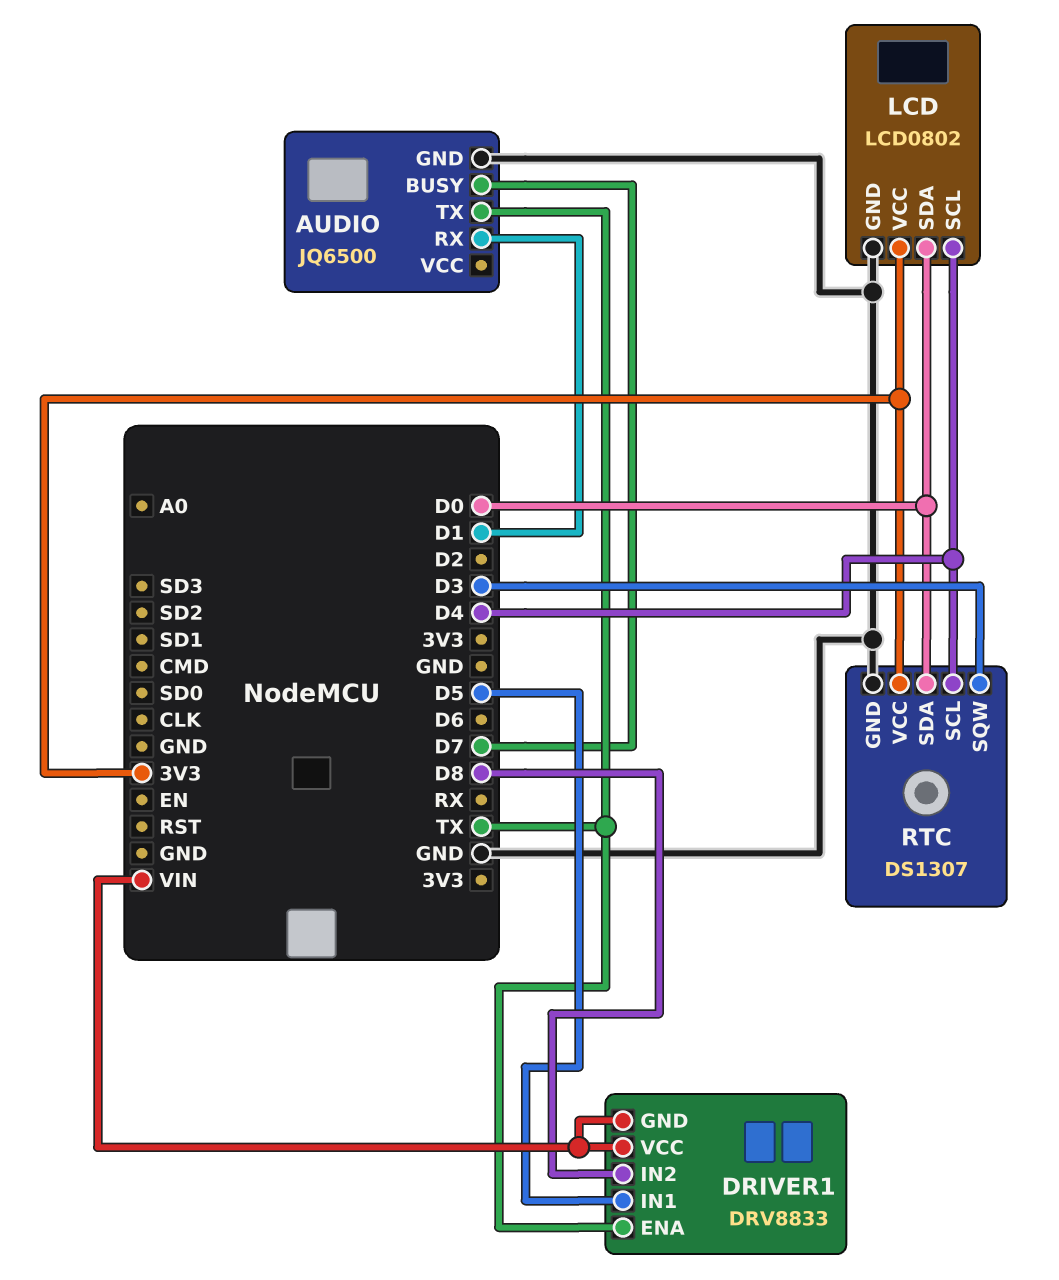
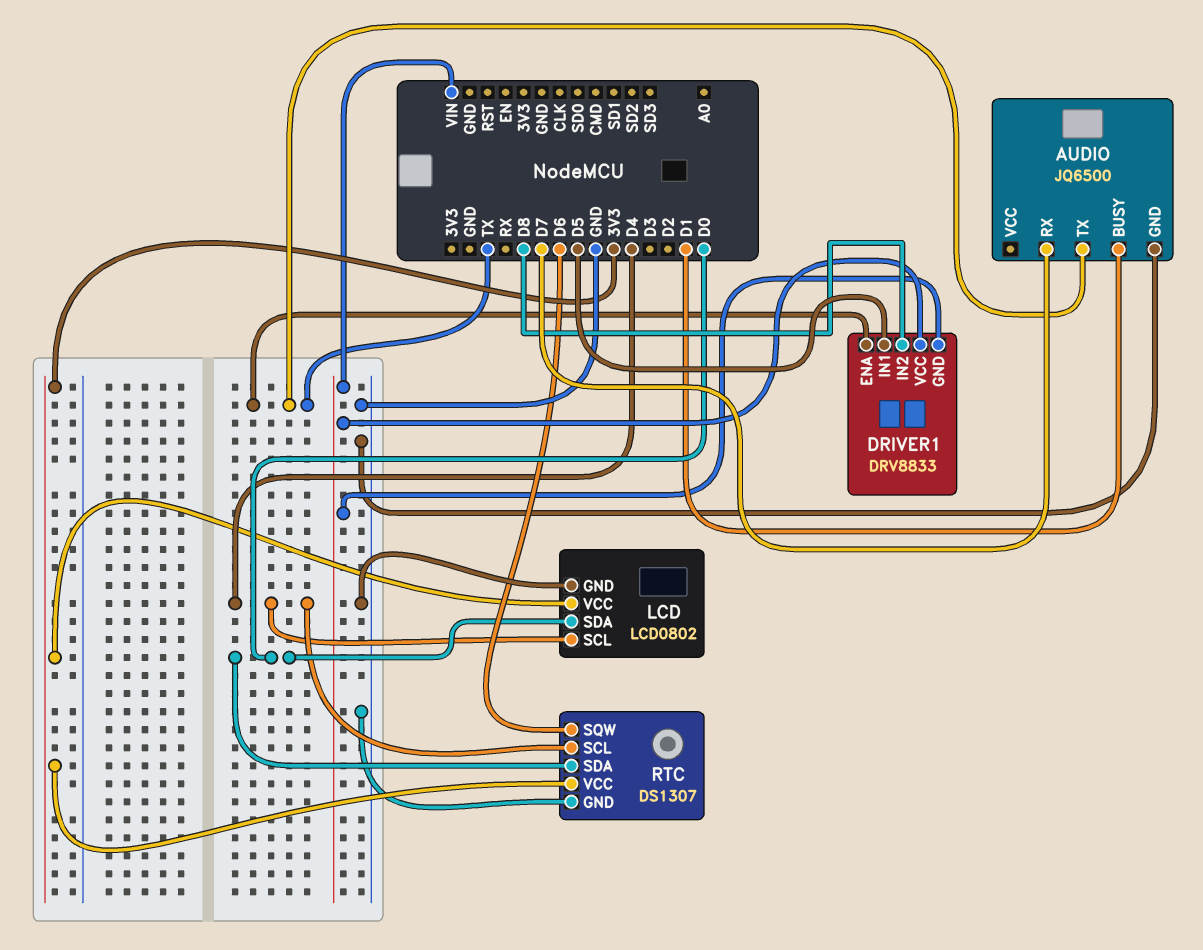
AUDIO pin BUSY: D7 -> D1
AUDIO pin RX: D1 -> D7
RTC pin SQW: D3 -> D6

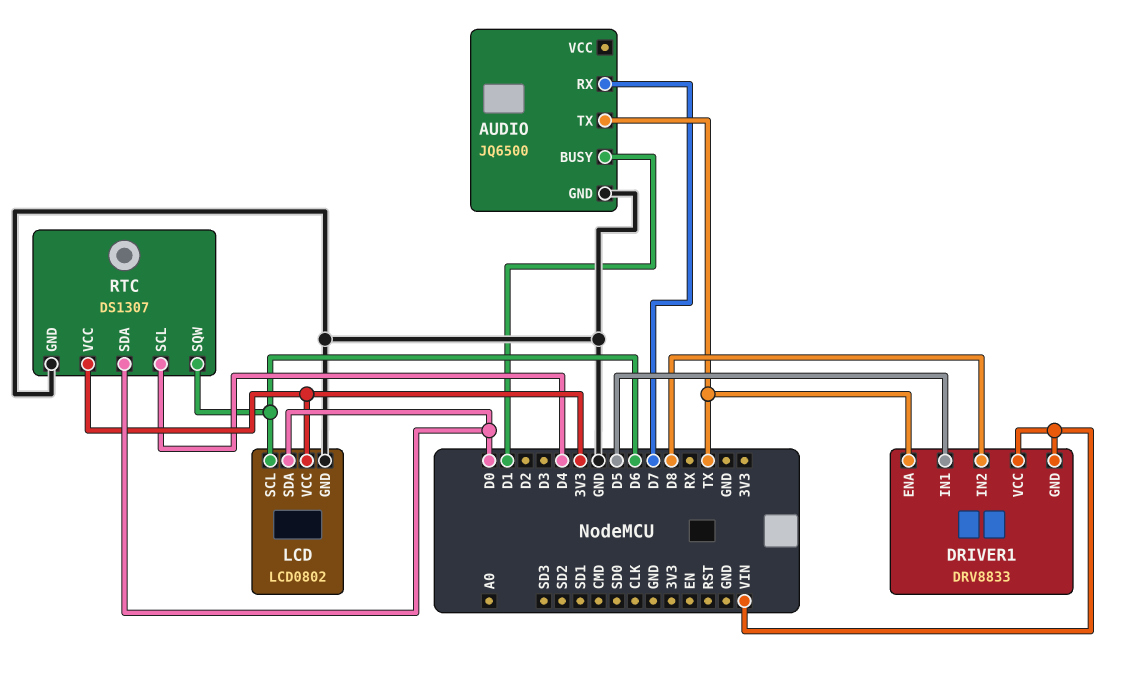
LCD pin SCL: D4 -> D6

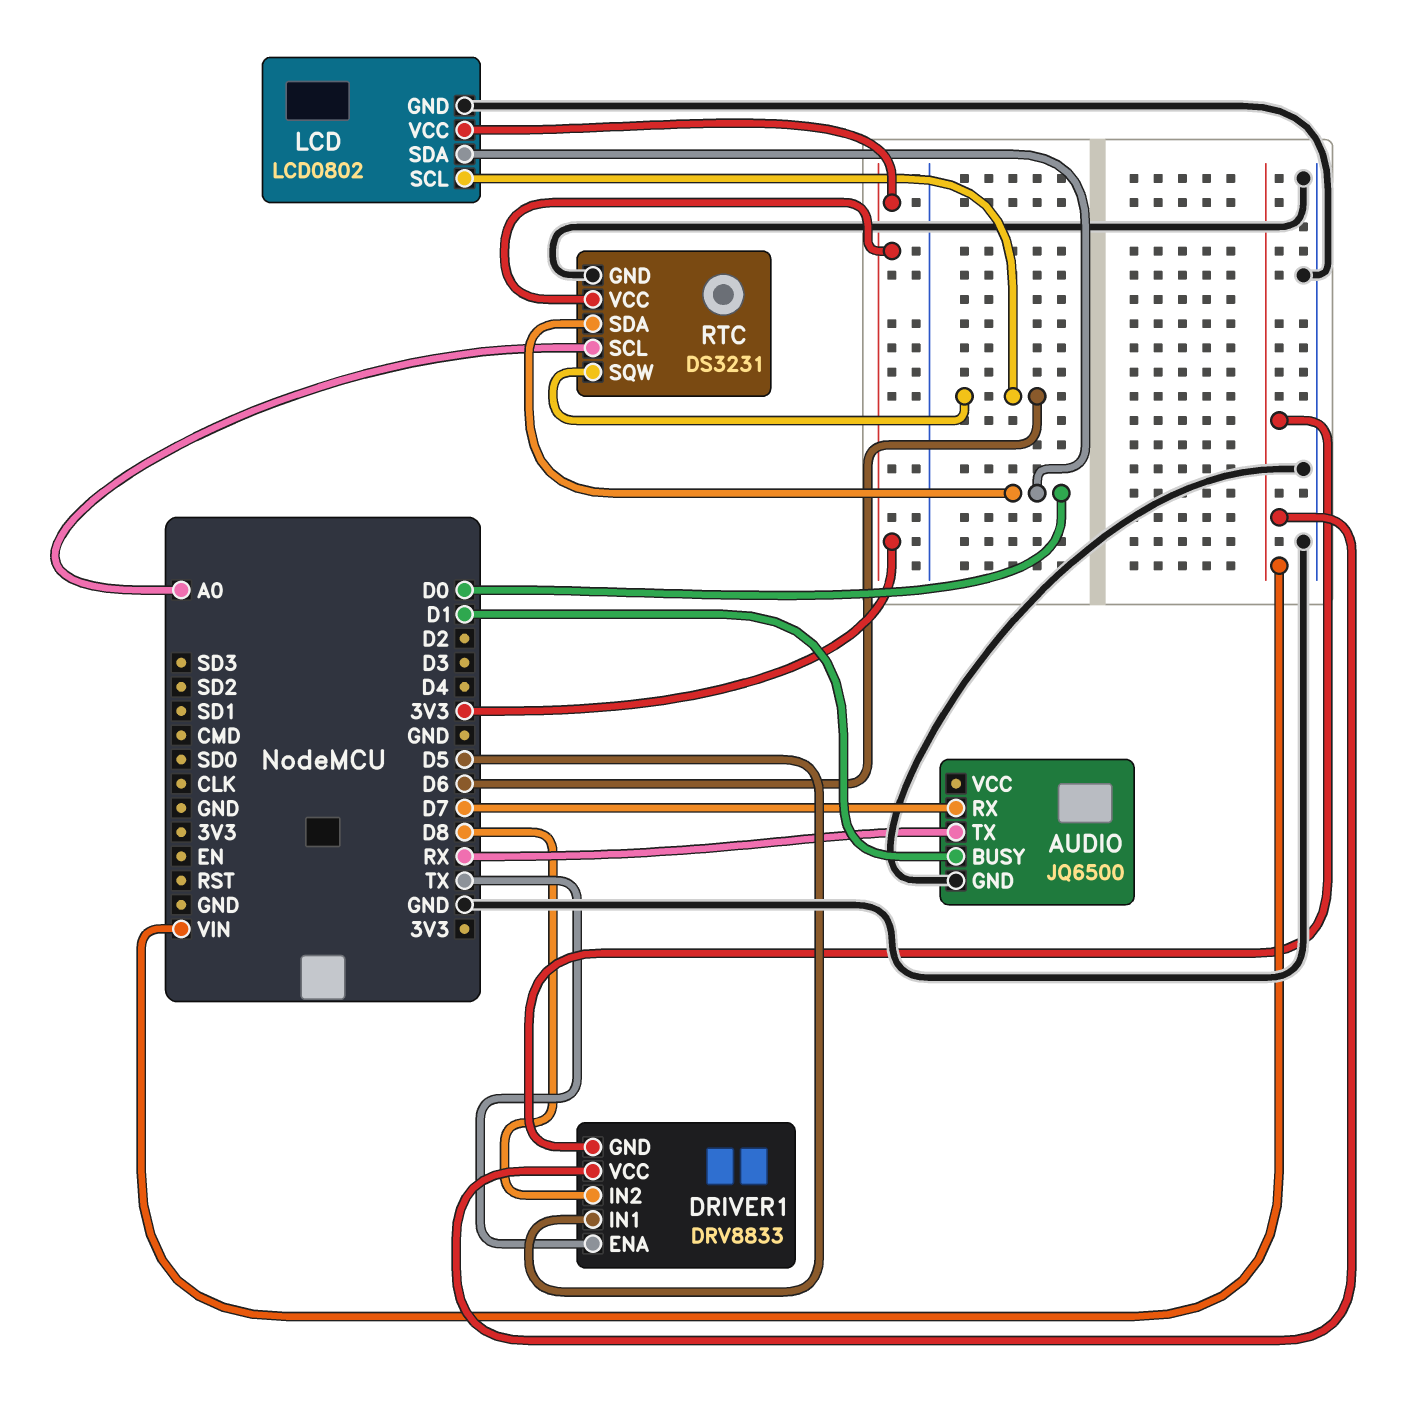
AUDIO pin TX: TX -> RX
RTC: DS1307 -> DS3231
RTC pin SCL: D4 -> A0

